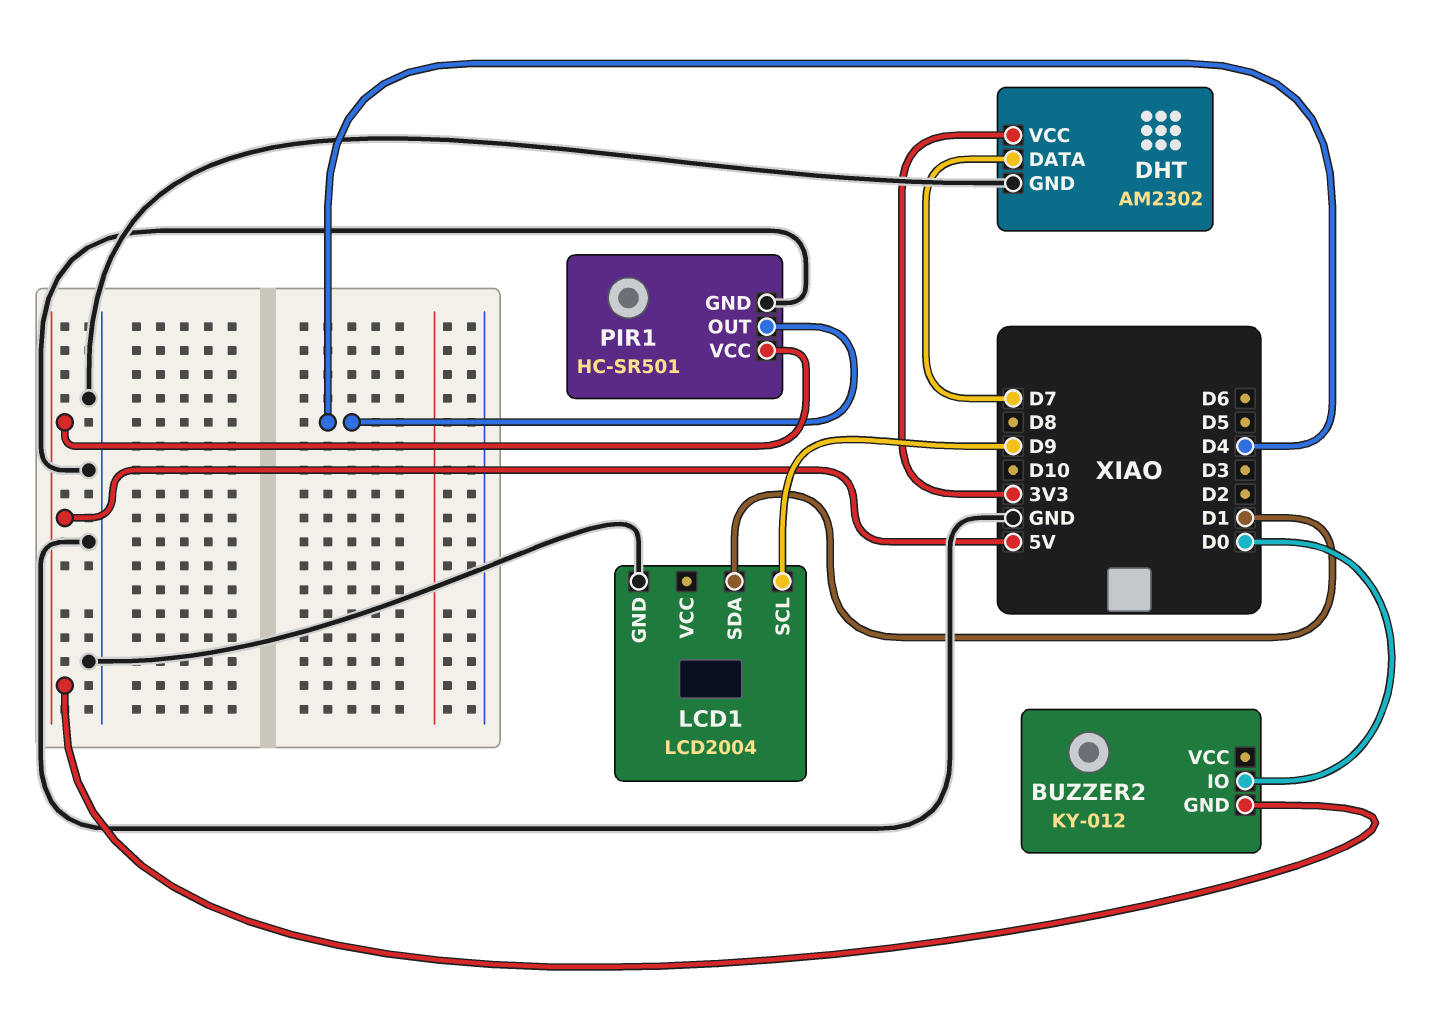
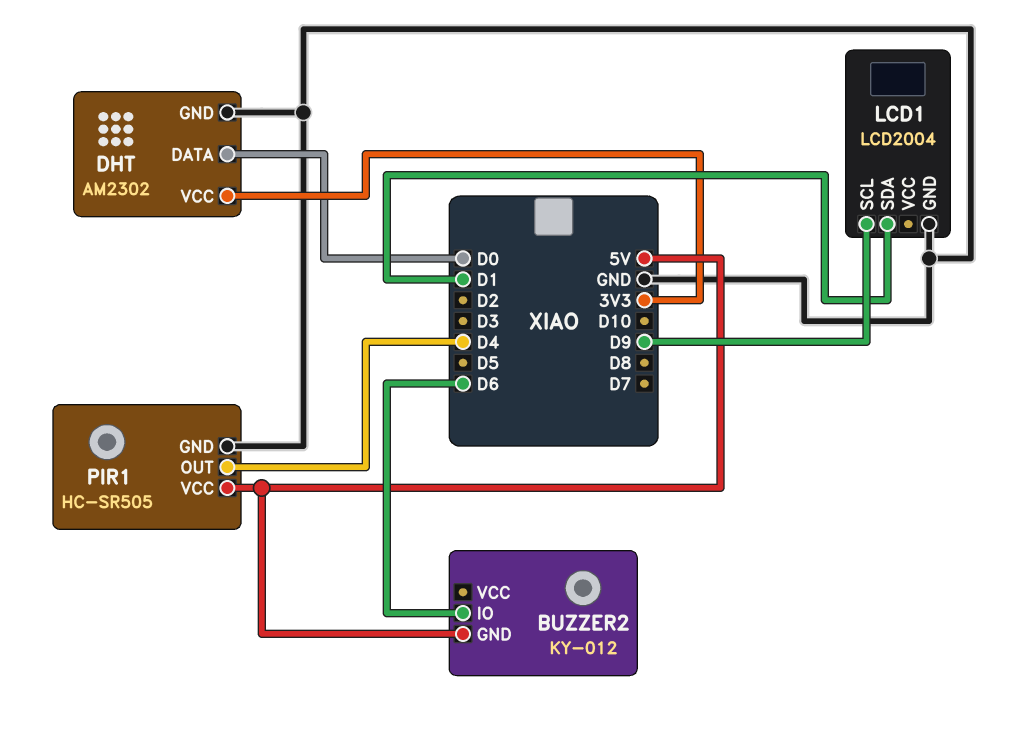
BUZZER2 pin IO: D0 -> D6
DHT pin DATA: D7 -> D0
PIR1: HC-SR501 -> HC-SR505

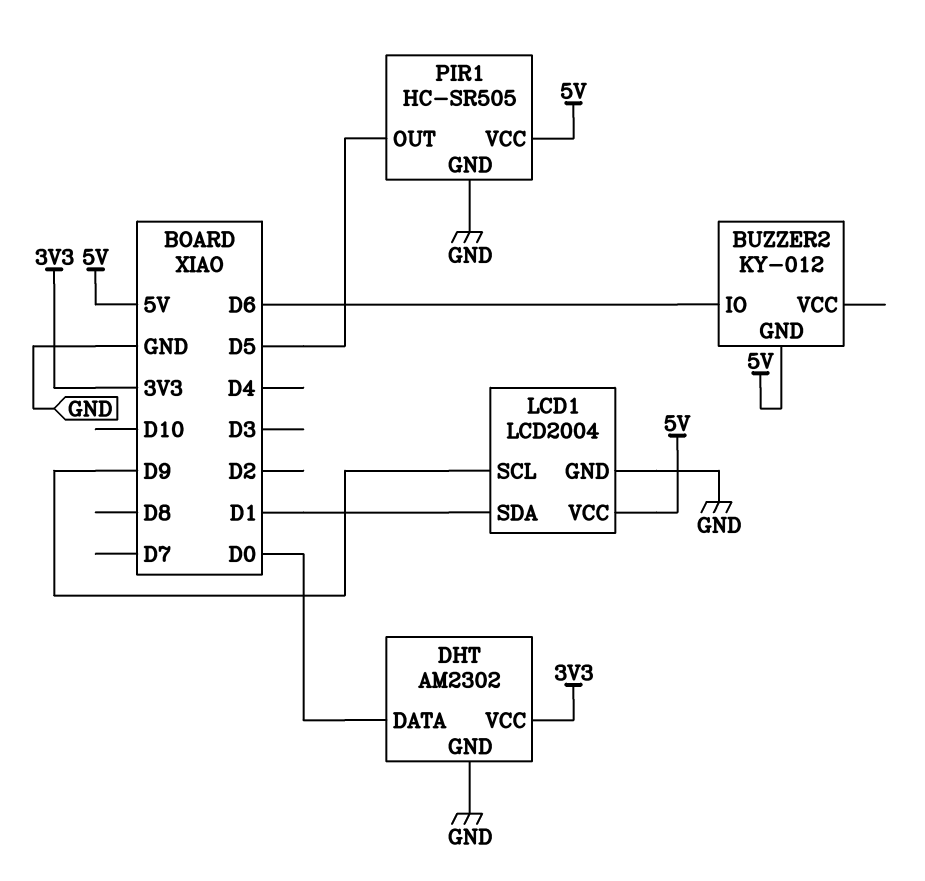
LCD1 pin VCC: none -> 5V
PIR1 pin OUT: D4 -> D5

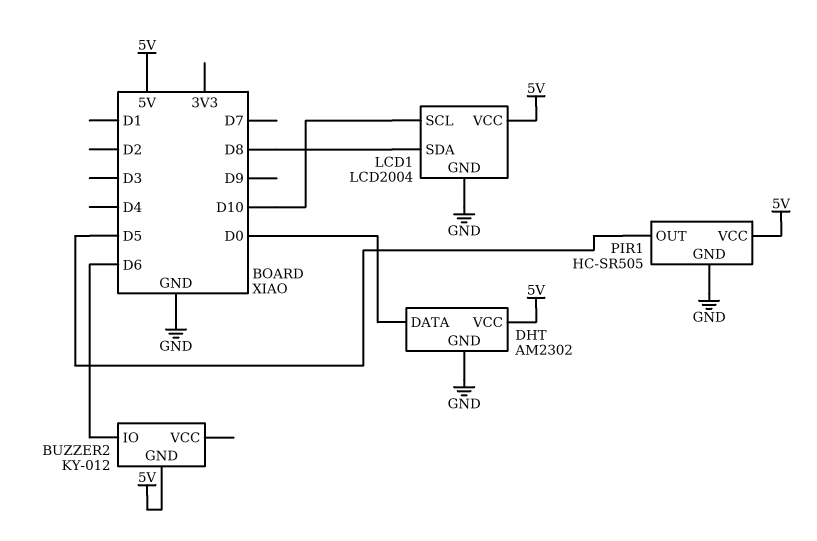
DHT pin VCC: 3V3 -> 5V
LCD1 pin SCL: D9 -> D10
LCD1 pin SDA: D1 -> D8

